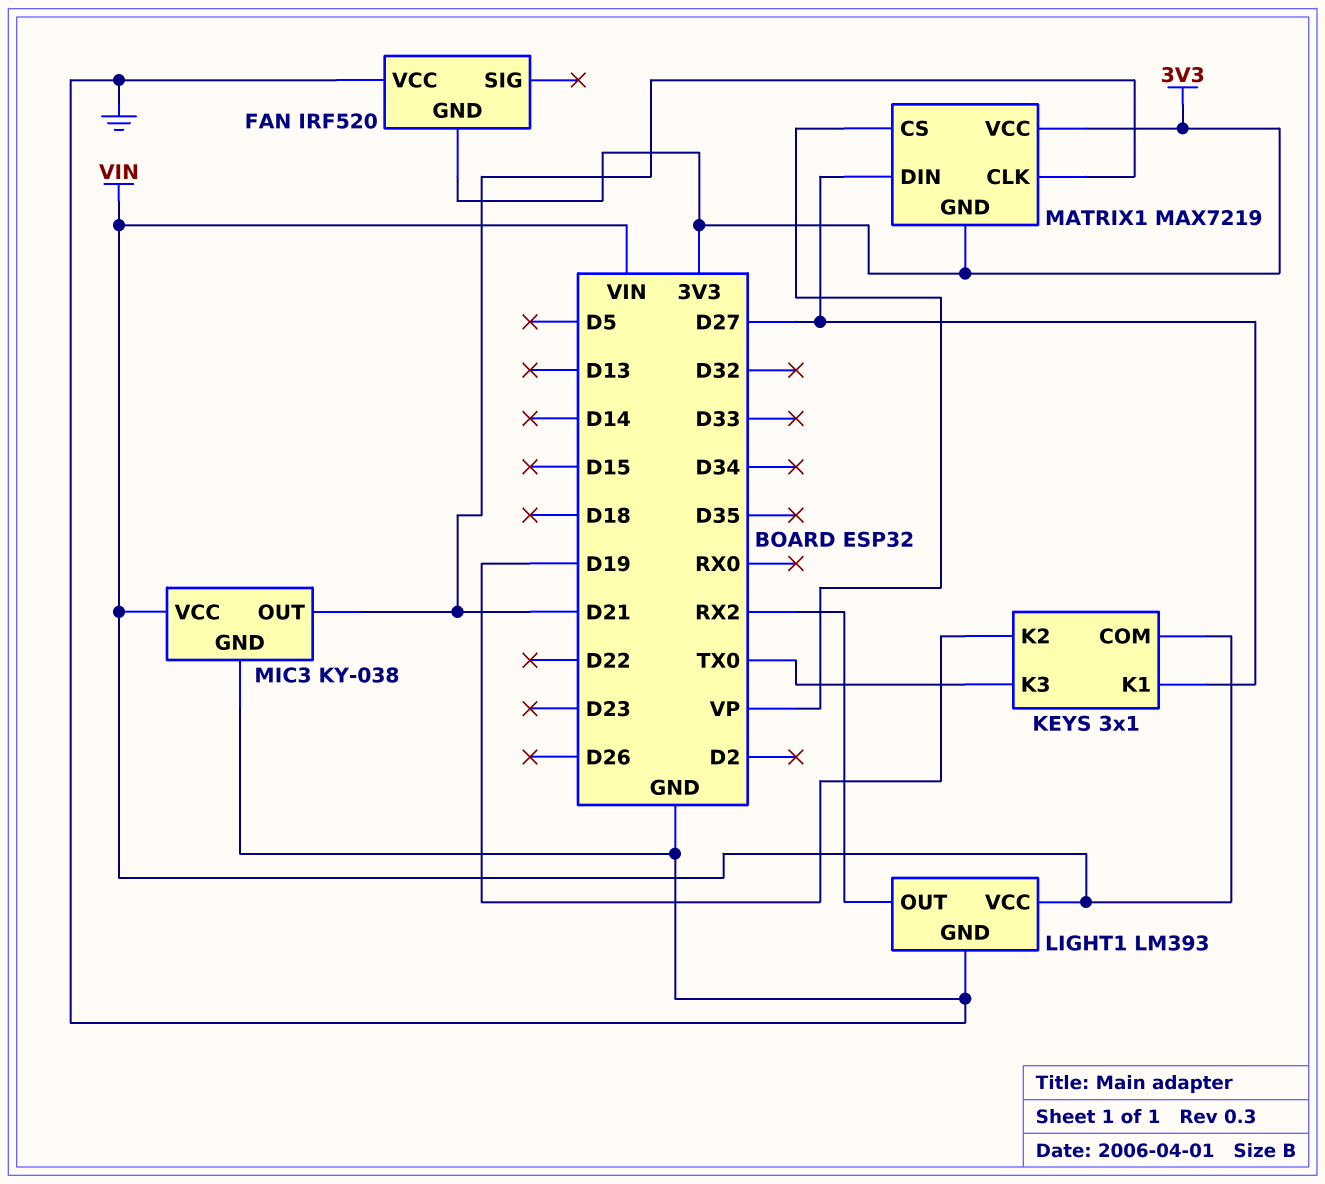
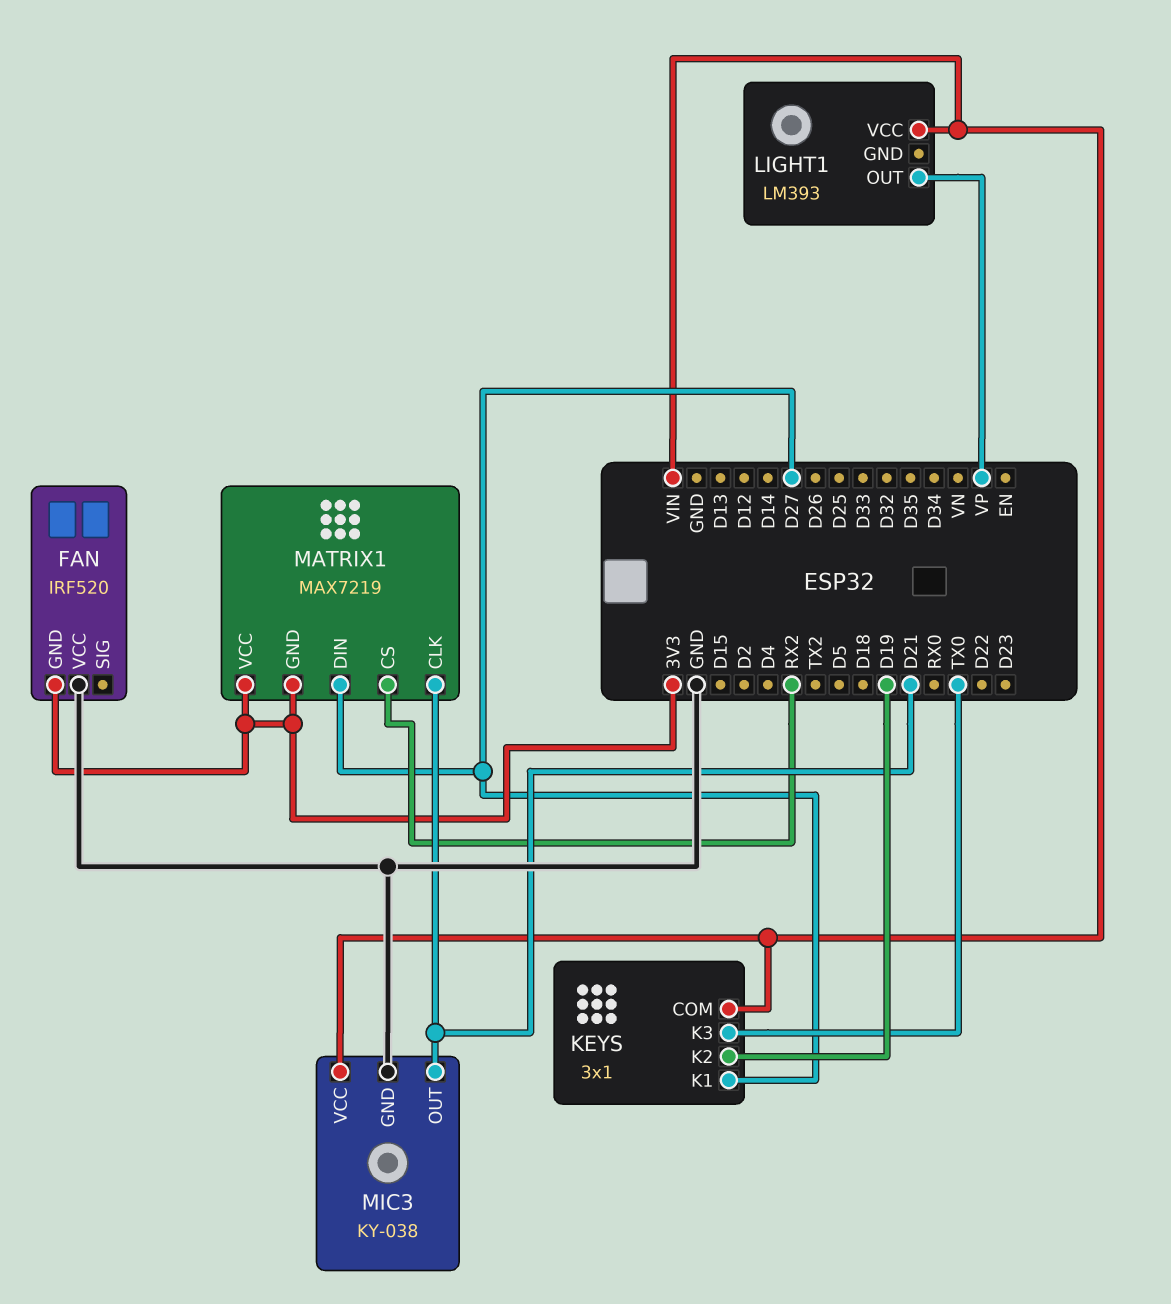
LIGHT1 pin GND: GND -> none
LIGHT1 pin OUT: RX2 -> VP
MATRIX1 pin CS: VP -> RX2

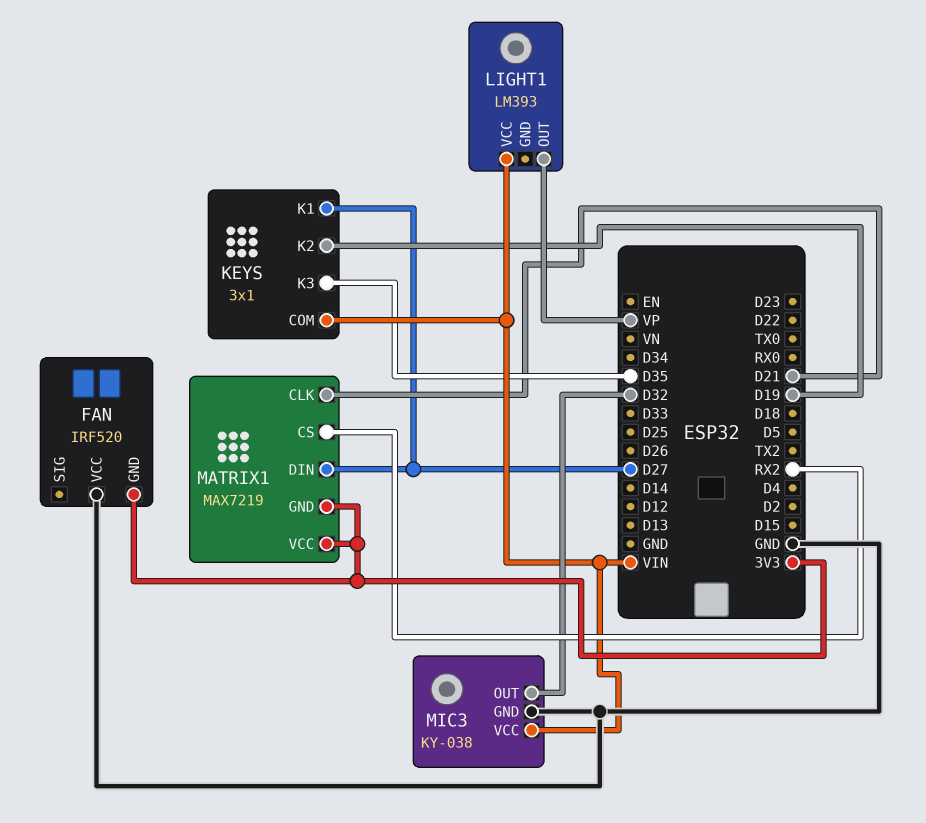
KEYS pin K3: TX0 -> D35
MIC3 pin OUT: D21 -> D32

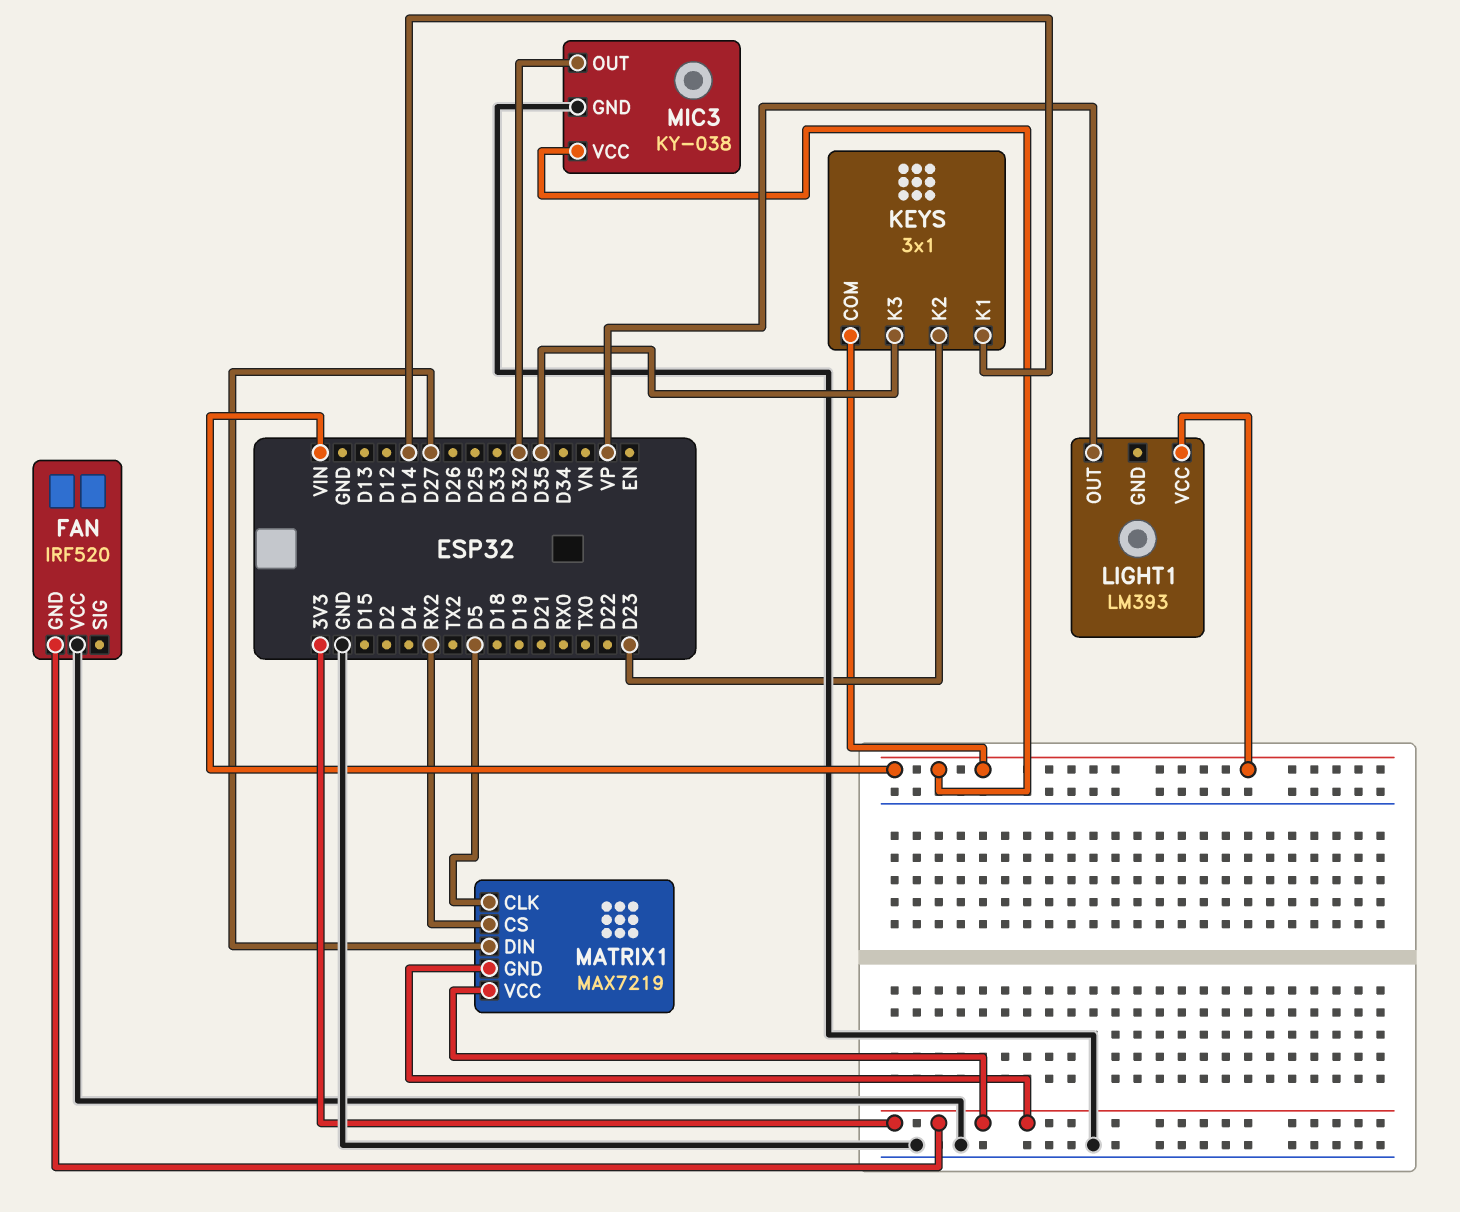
KEYS pin K1: D27 -> D14
KEYS pin K2: D19 -> D23
MATRIX1 pin CLK: D21 -> D5

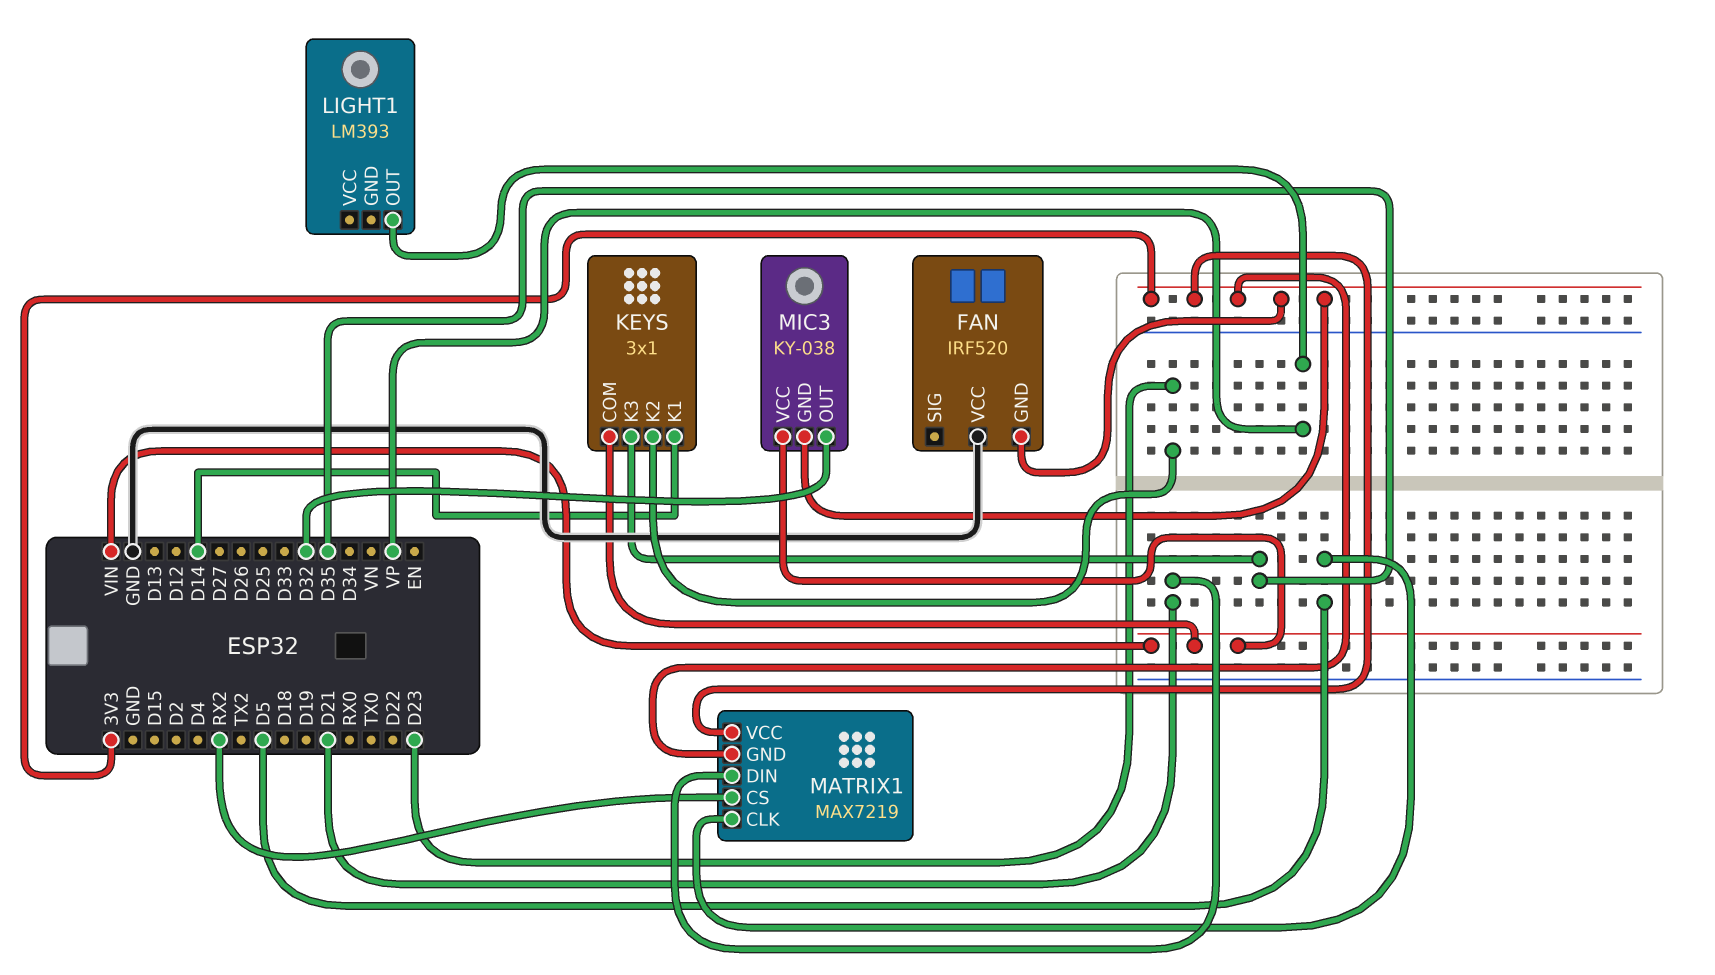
LIGHT1 pin VCC: VIN -> none
MATRIX1 pin DIN: D27 -> D21
MIC3 pin GND: GND -> 3V3

